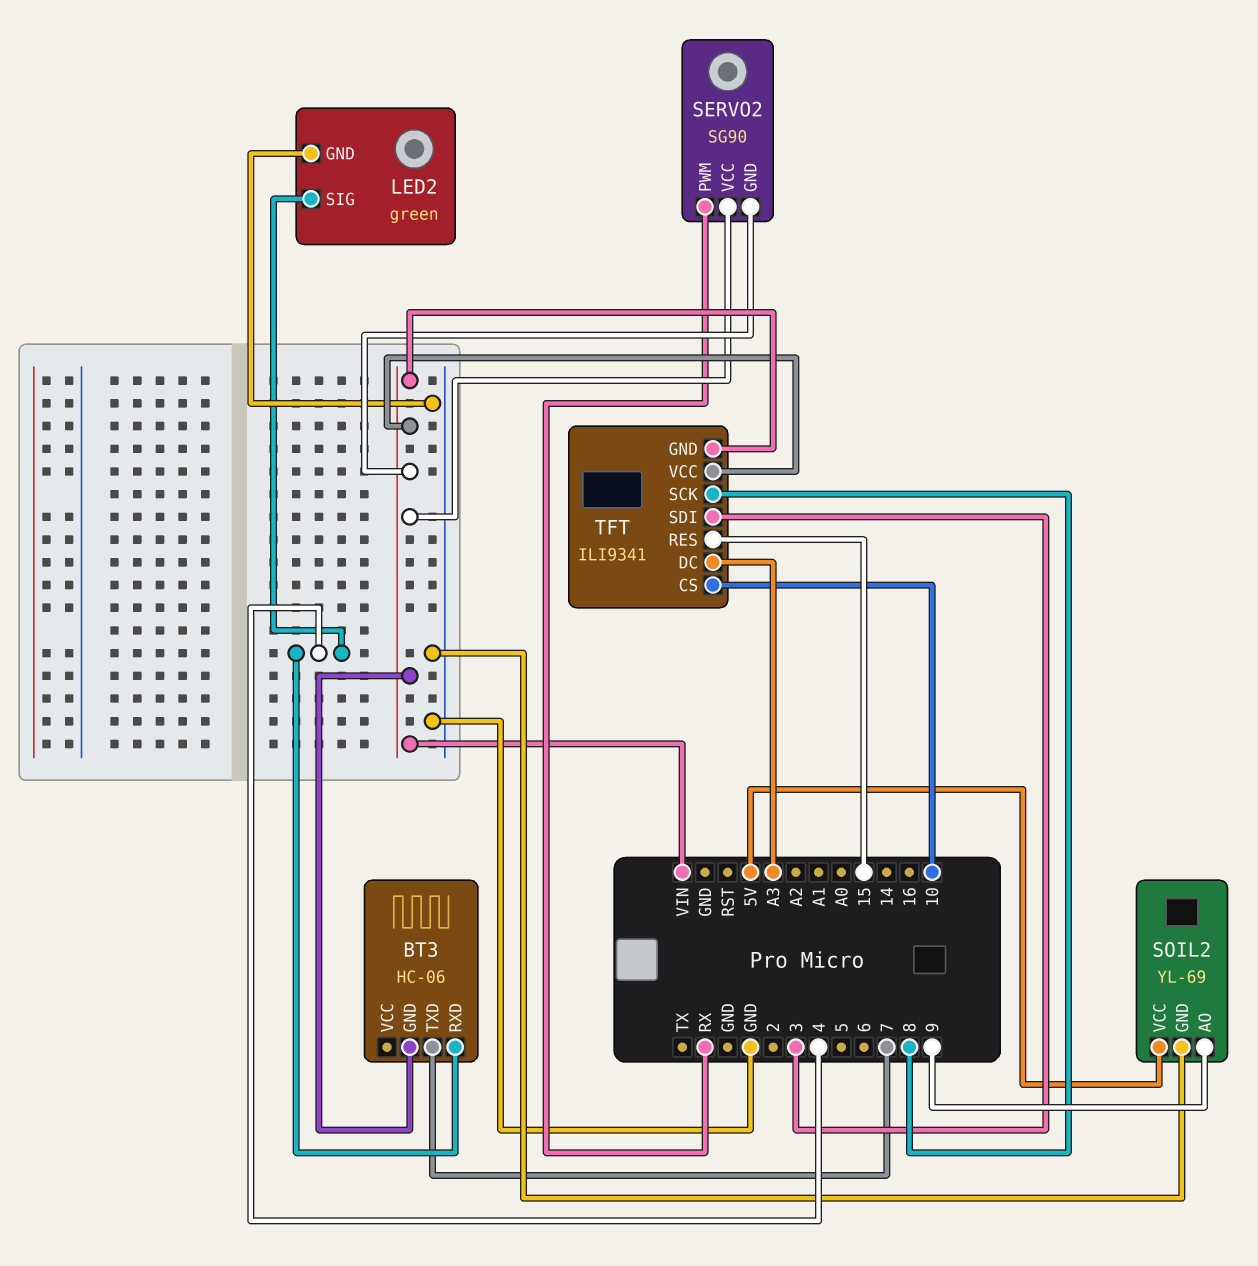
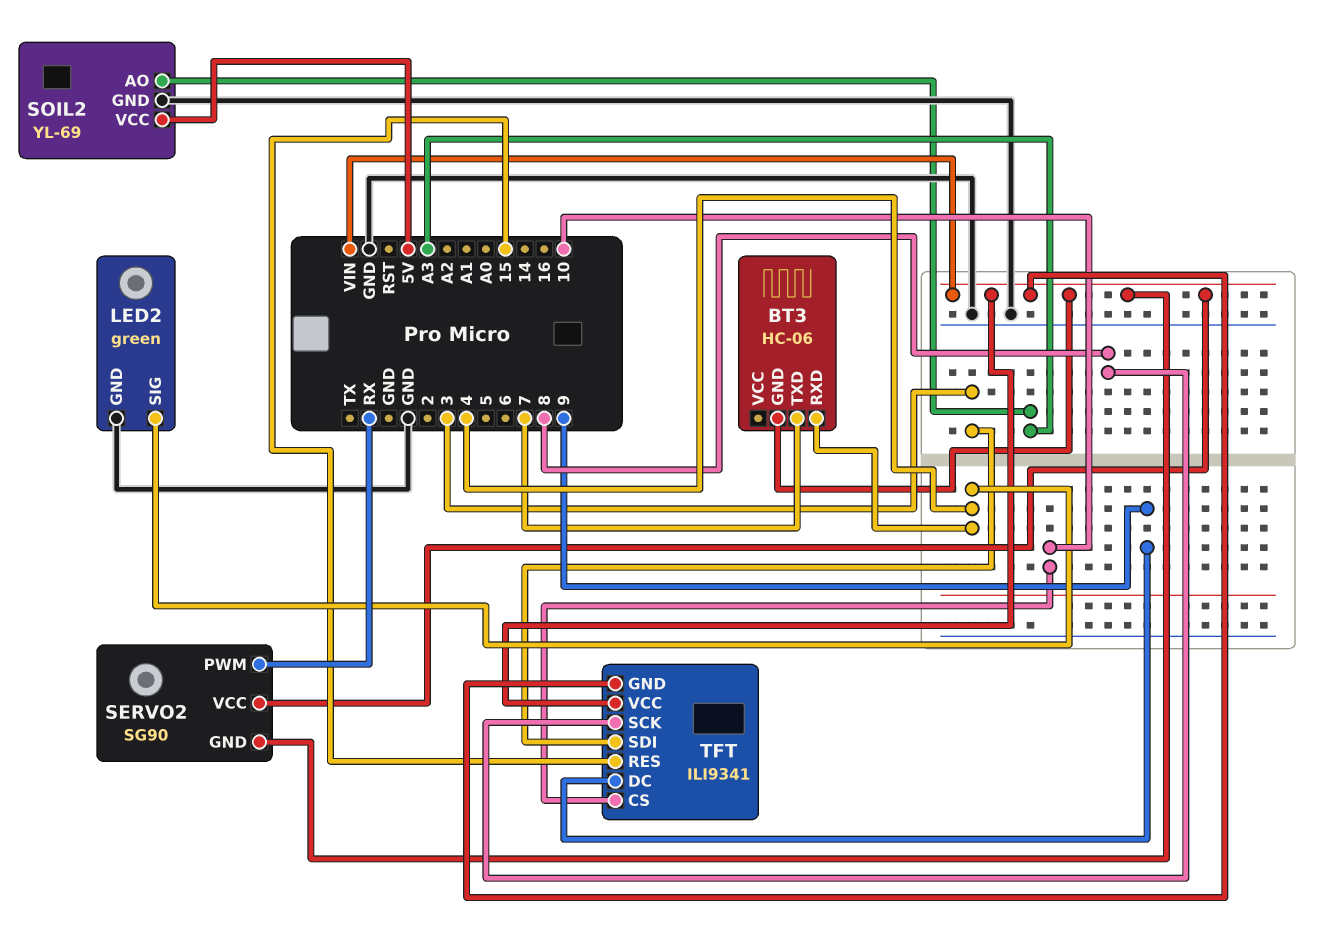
SOIL2 pin AO: 9 -> A3
TFT pin DC: A3 -> 9

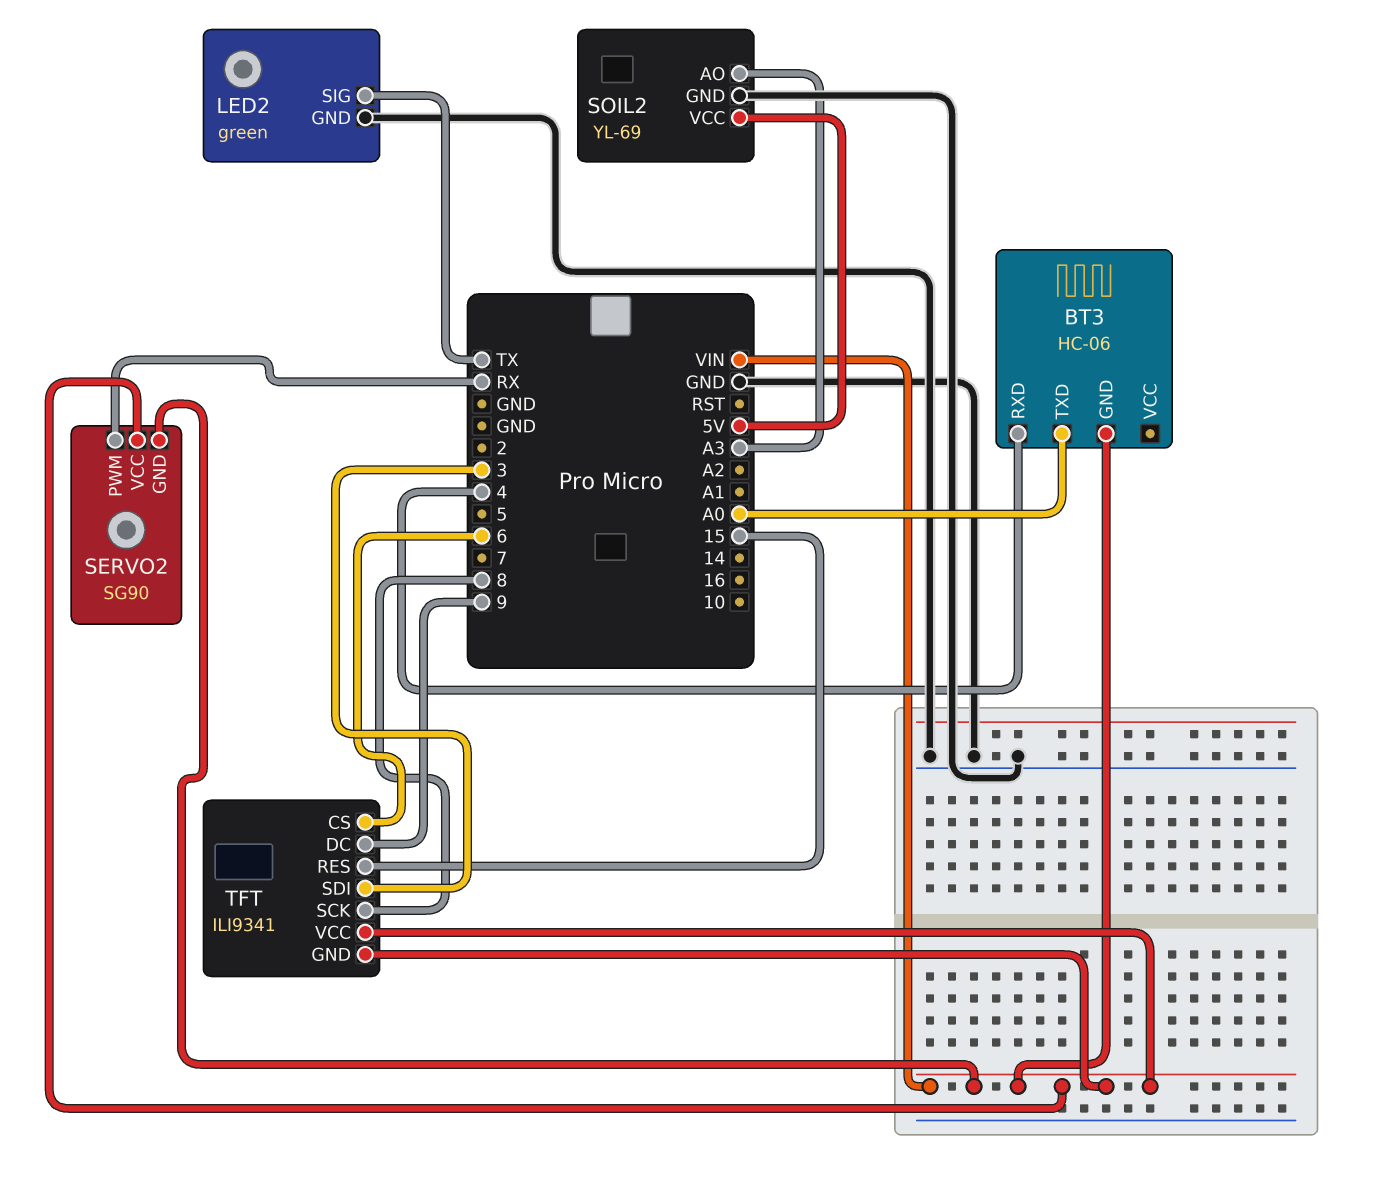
BT3 pin TXD: 7 -> A0
LED2 pin SIG: 4 -> TX
TFT pin CS: 10 -> 6

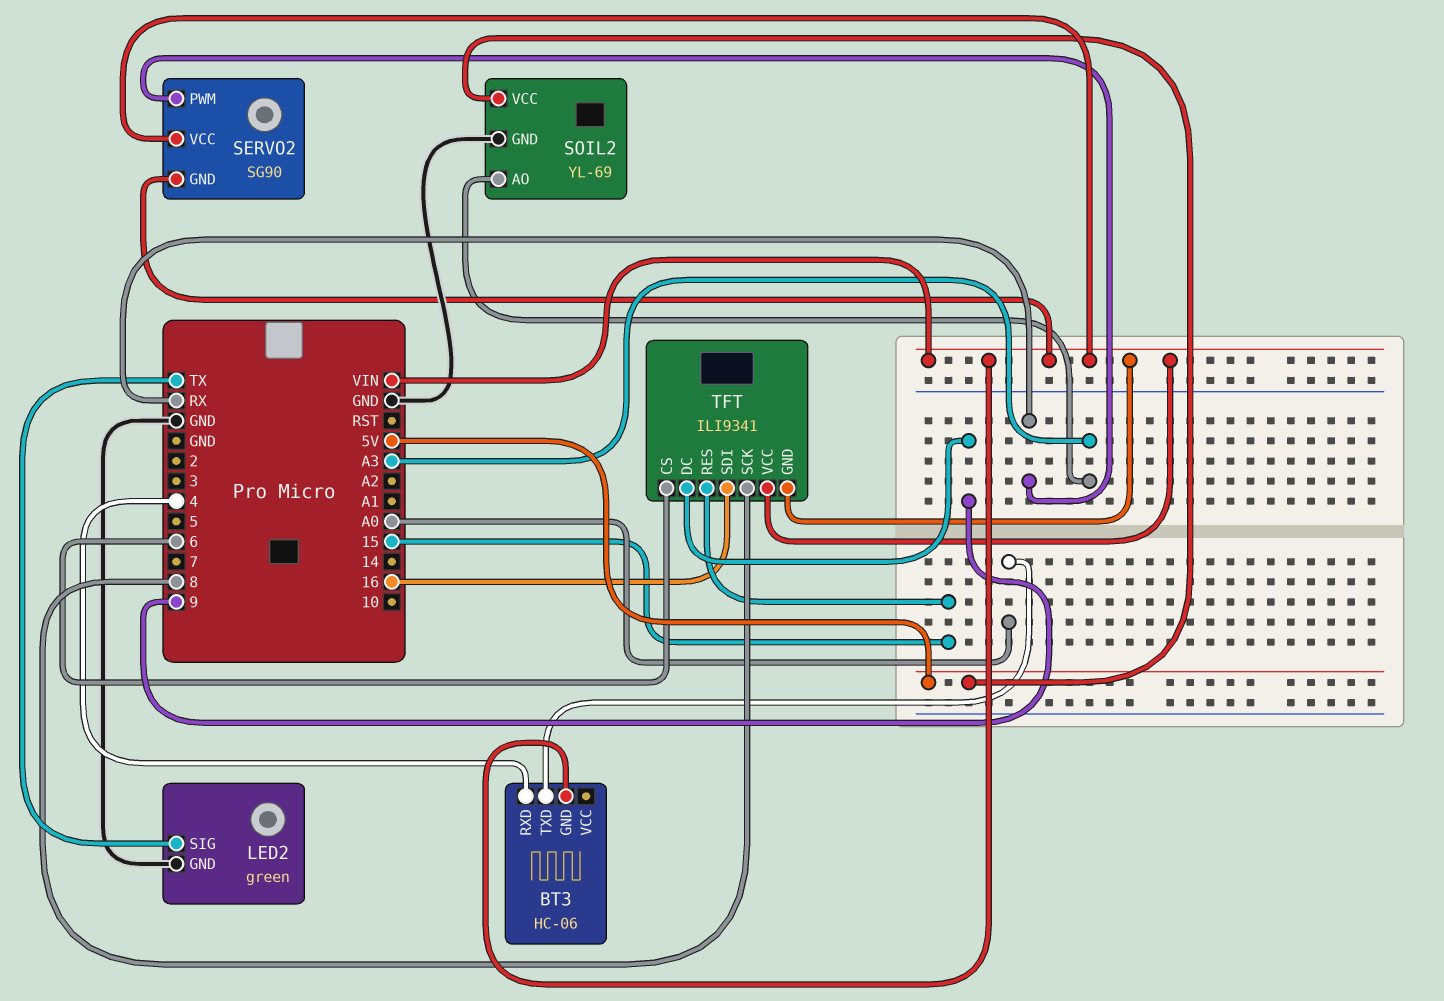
TFT pin SDI: 3 -> 16

